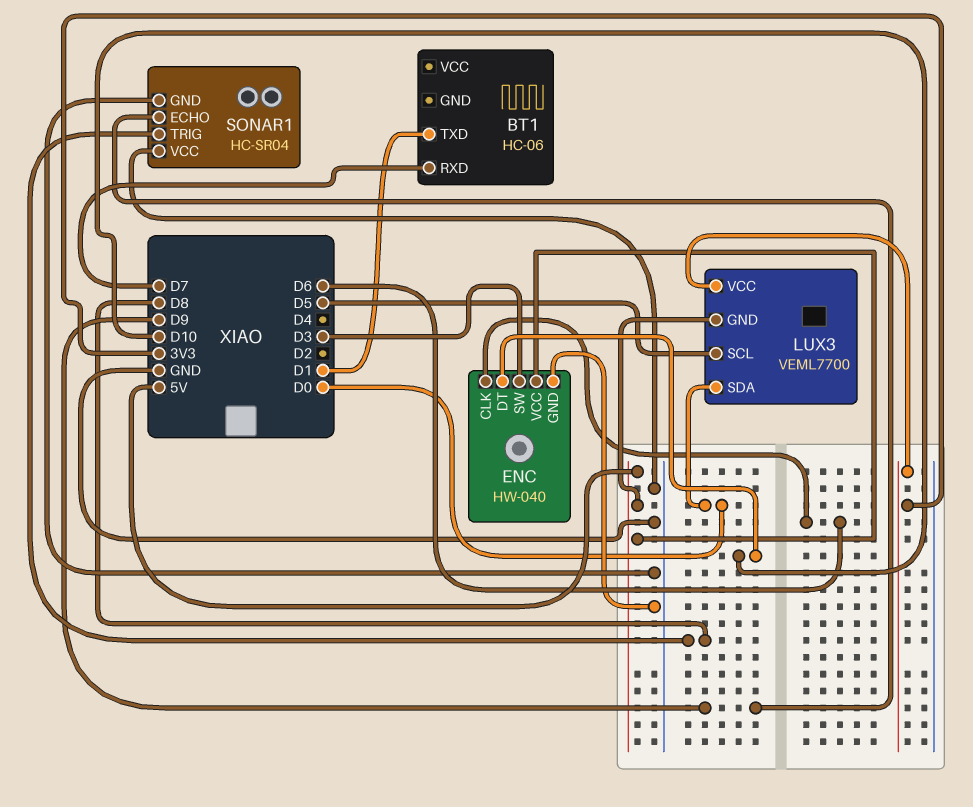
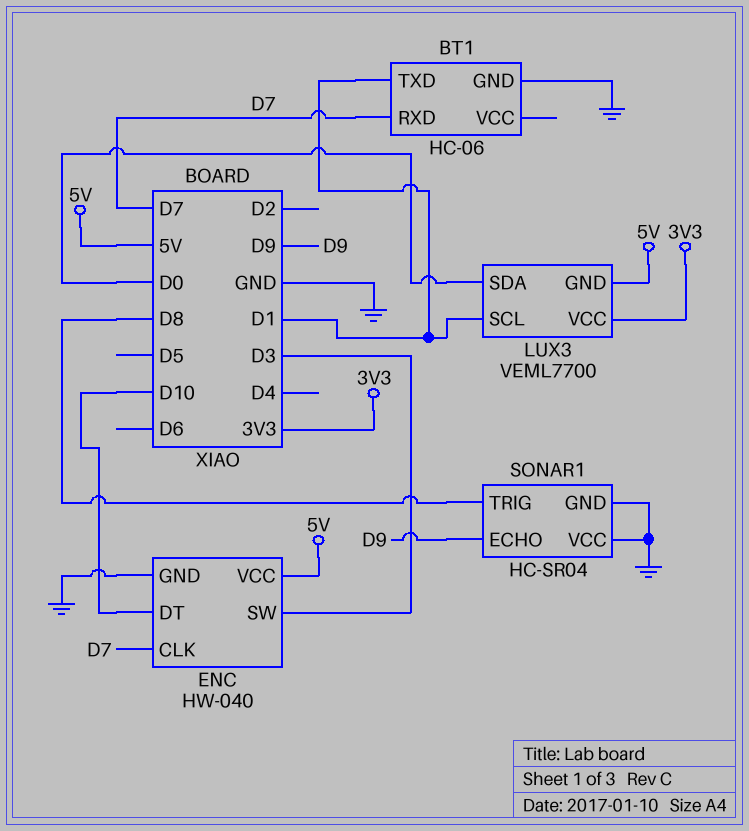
BT1 pin GND: none -> GND
ENC pin CLK: D6 -> D7
LUX3 pin SCL: D5 -> D1

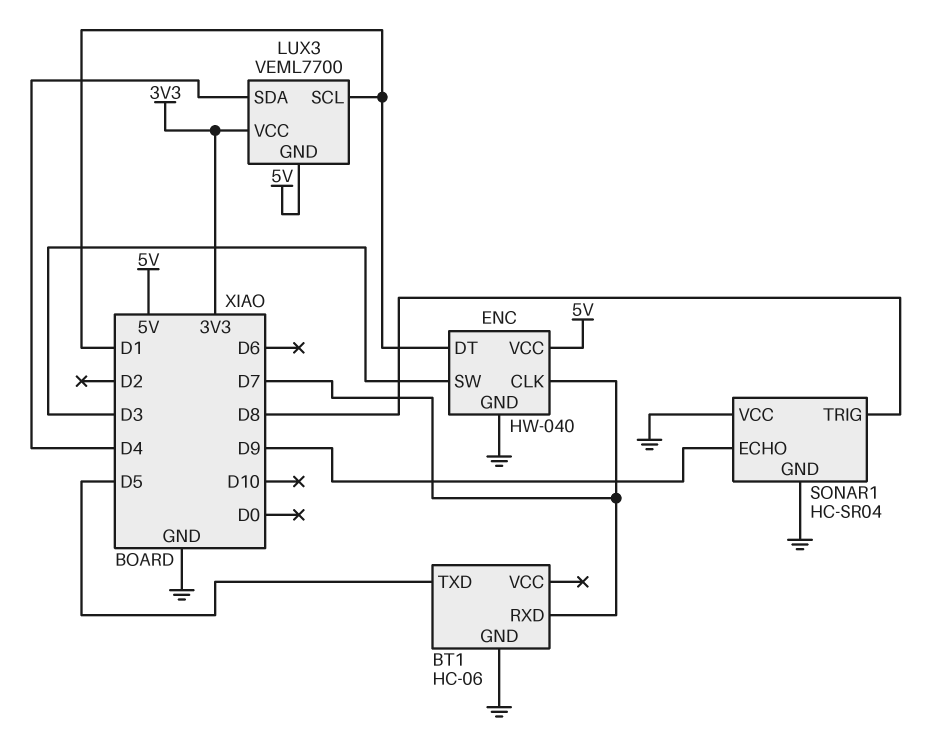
BT1 pin TXD: D1 -> D5
ENC pin DT: D10 -> D1
LUX3 pin SDA: D0 -> D4

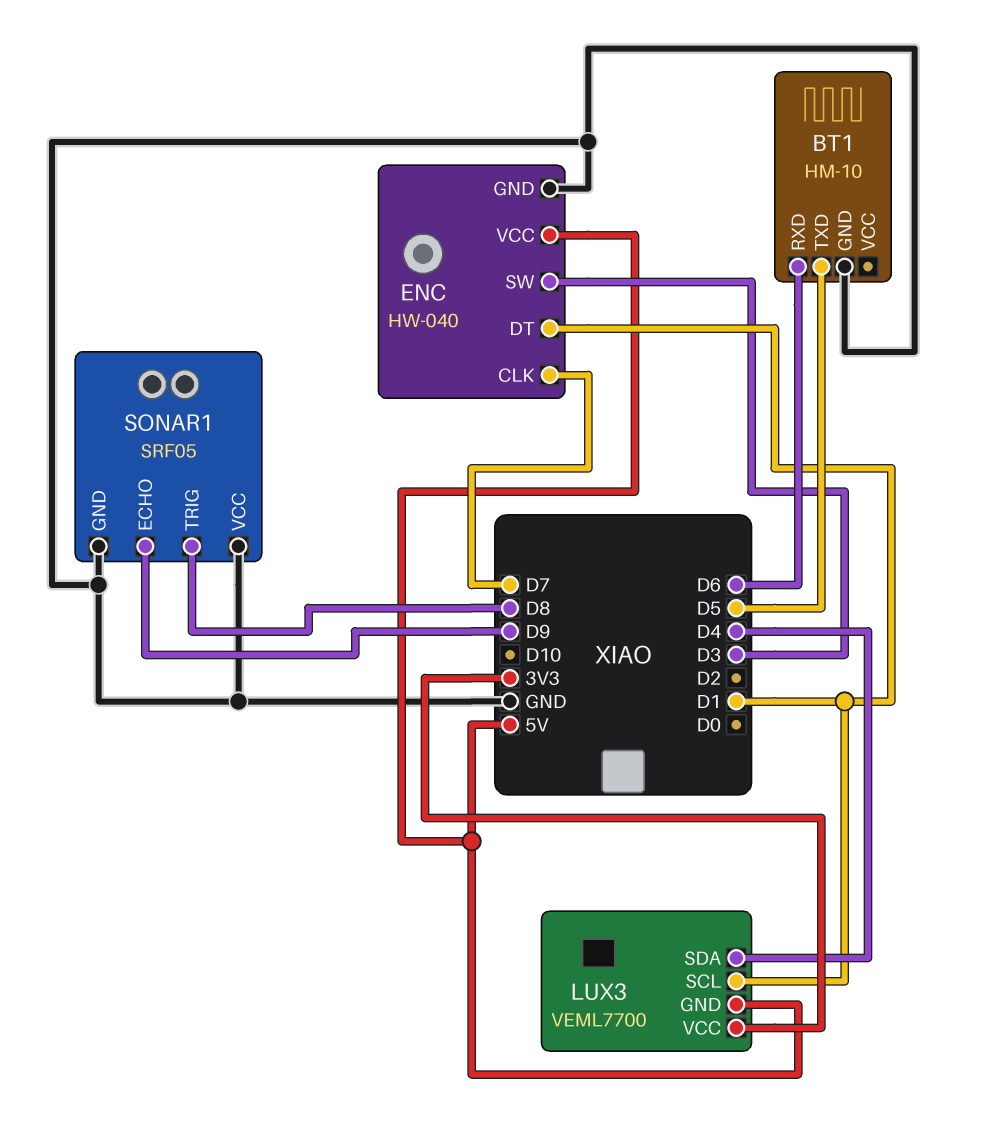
BT1: HC-06 -> HM-10
BT1 pin RXD: D7 -> D6
SONAR1: HC-SR04 -> SRF05

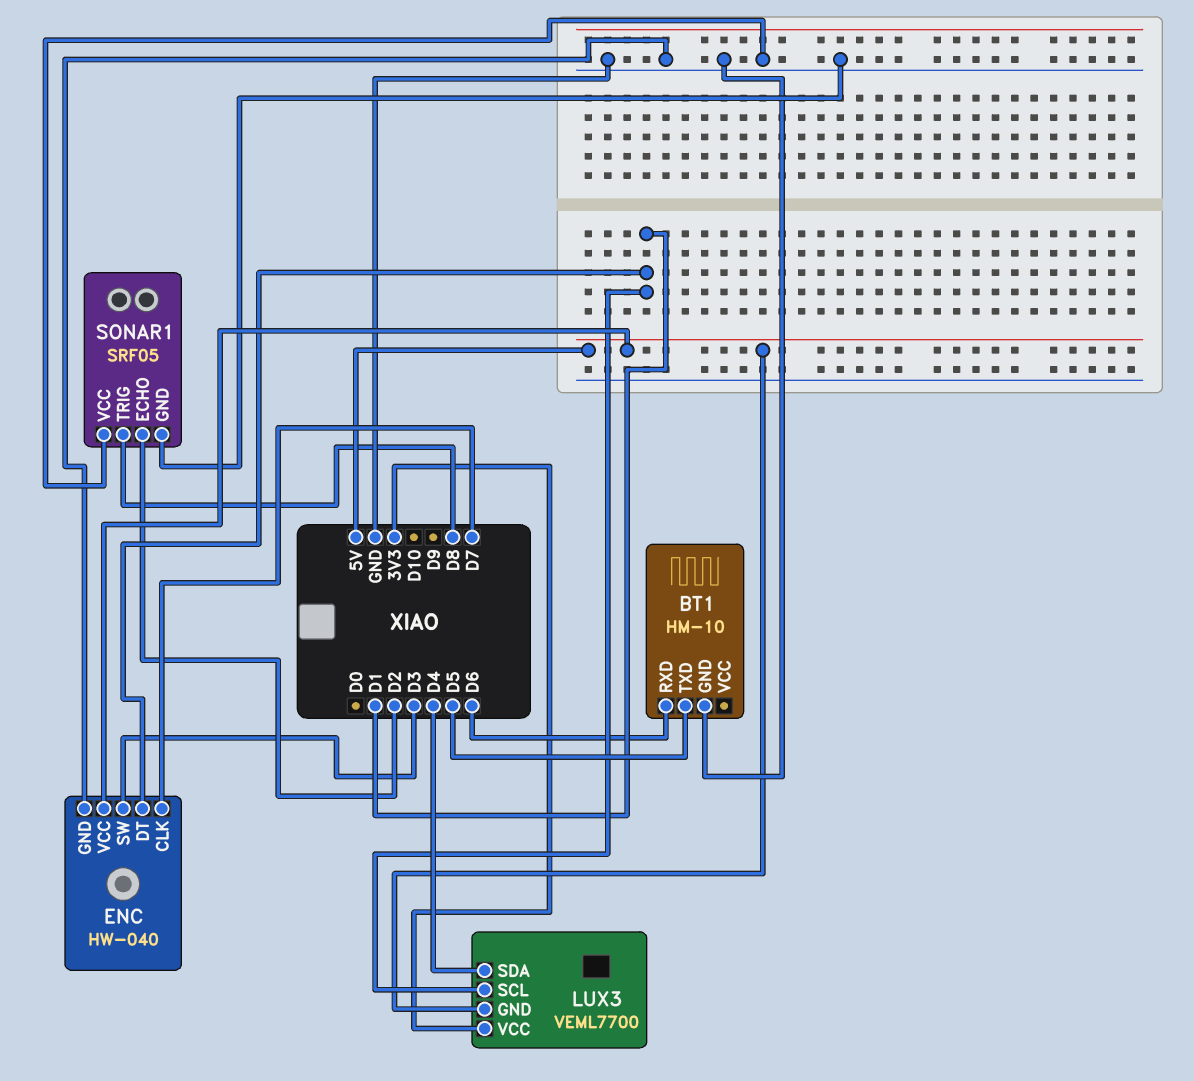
SONAR1 pin ECHO: D9 -> D2

